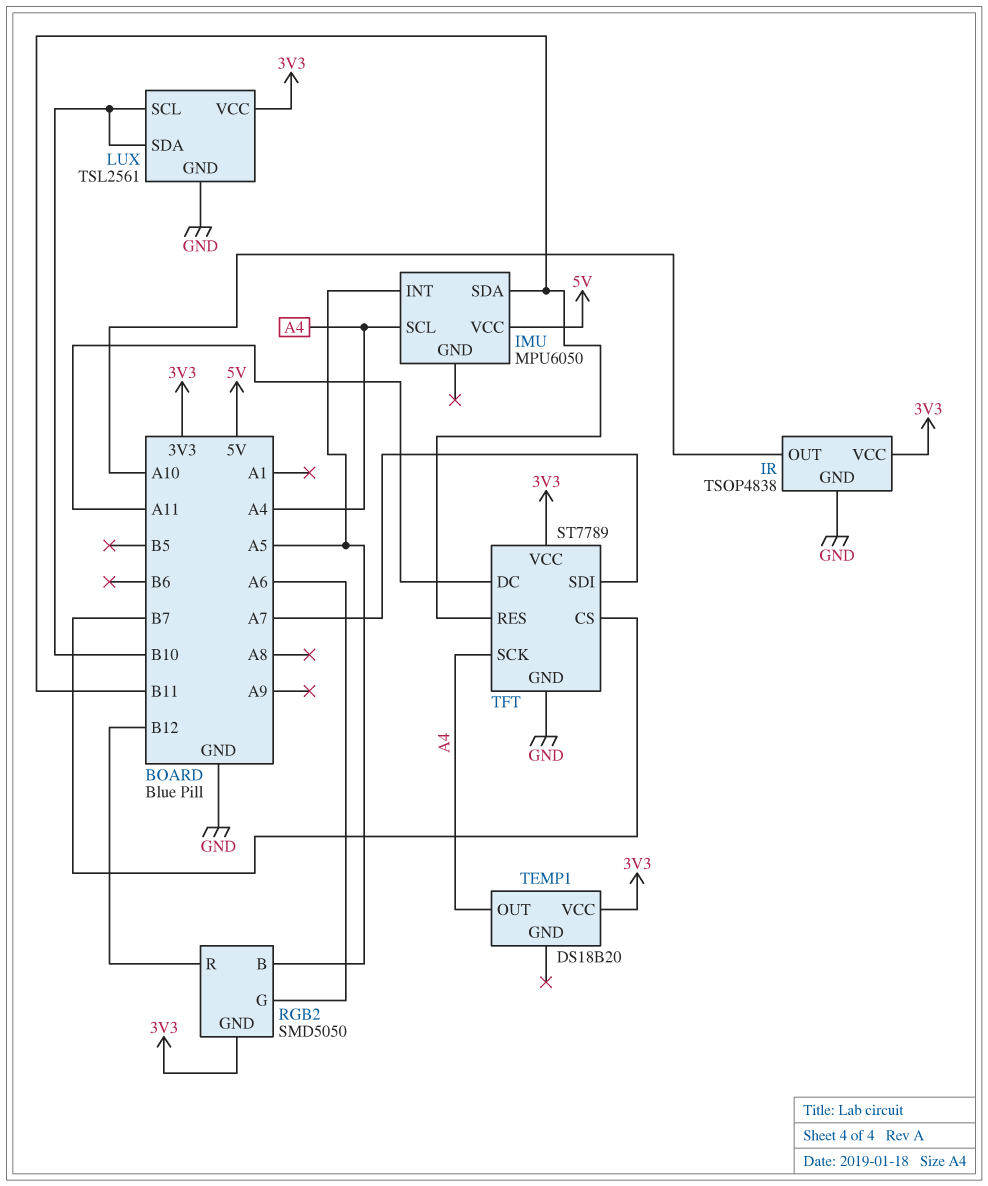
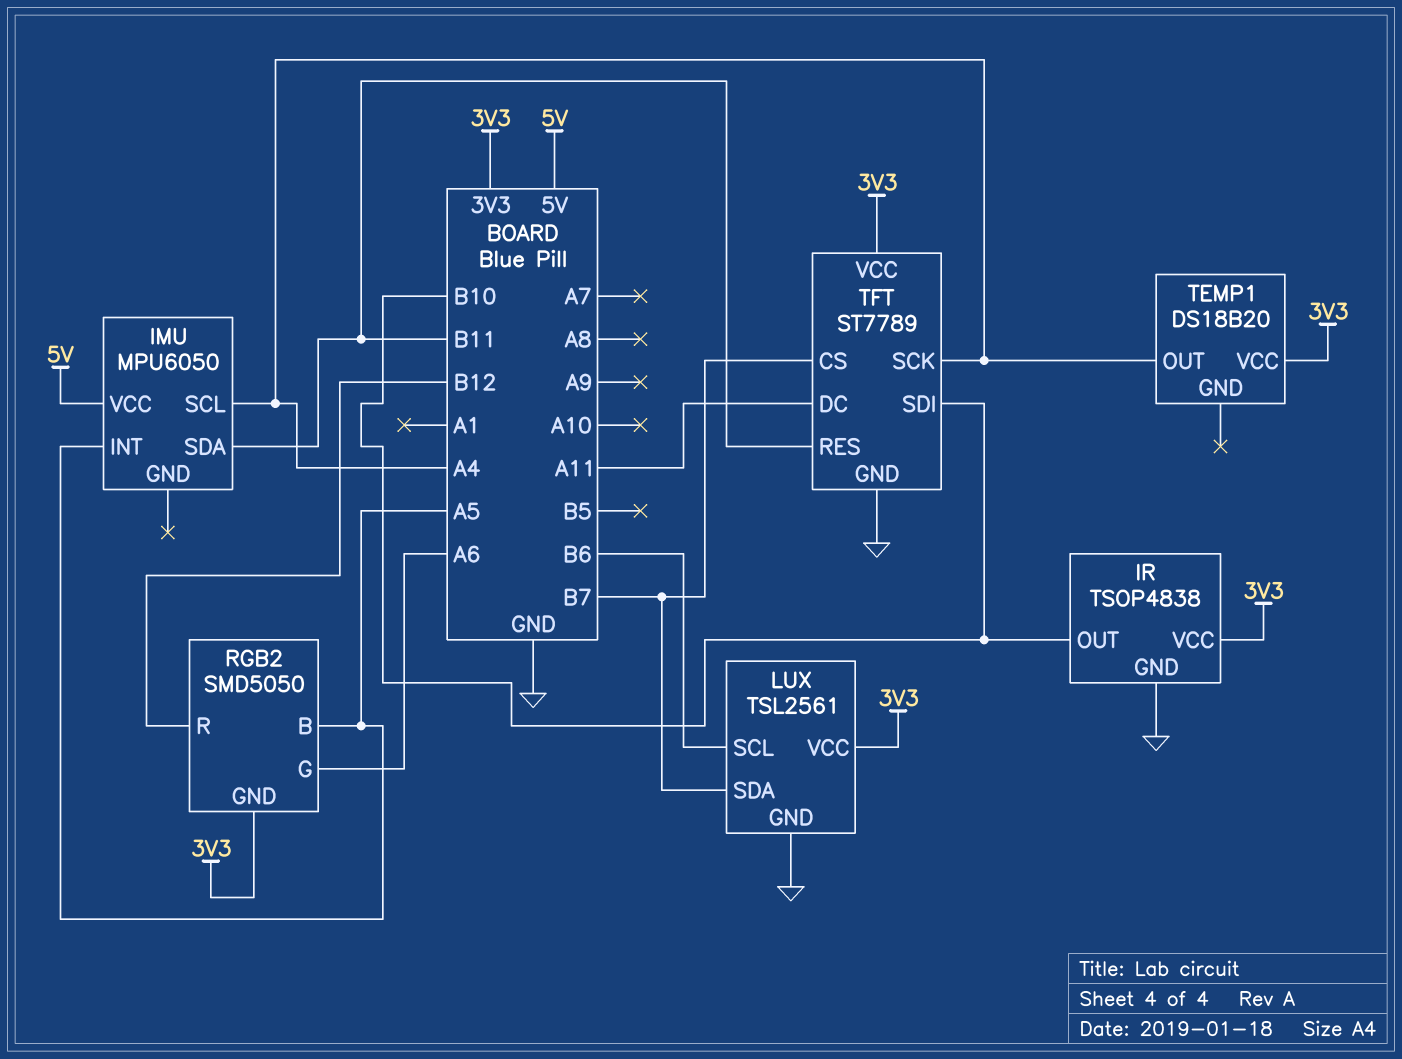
IR pin OUT: A10 -> B10
LUX pin SCL: B10 -> B6
LUX pin SDA: B10 -> B7
TFT pin SDI: A7 -> B10

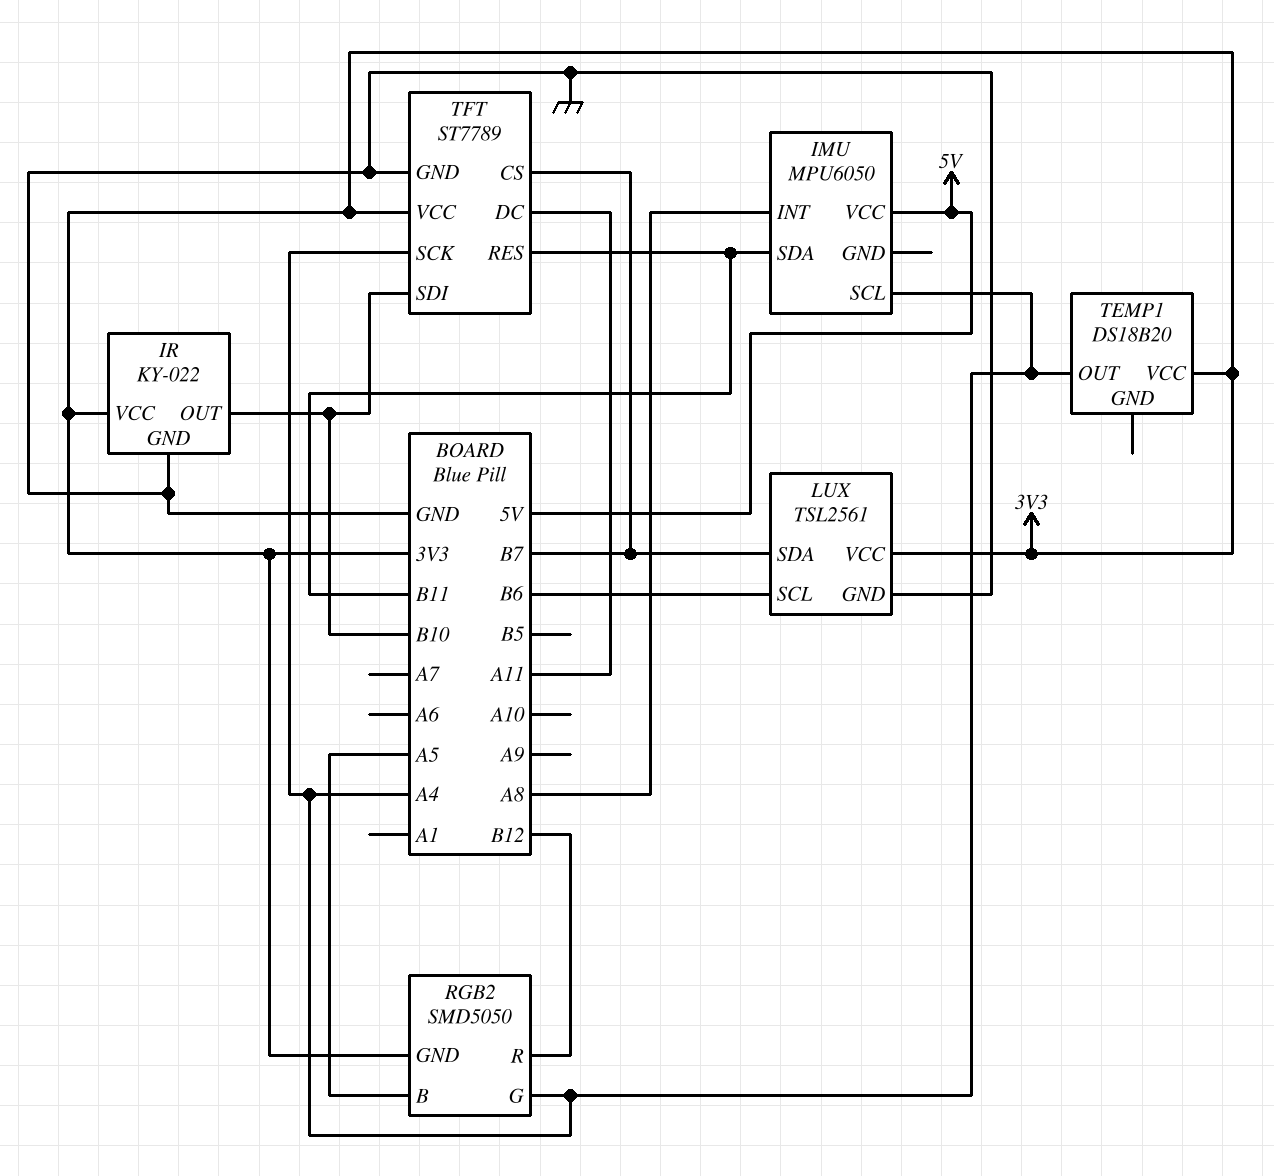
IMU pin INT: A5 -> A8
IR: TSOP4838 -> KY-022
RGB2 pin G: A6 -> A4

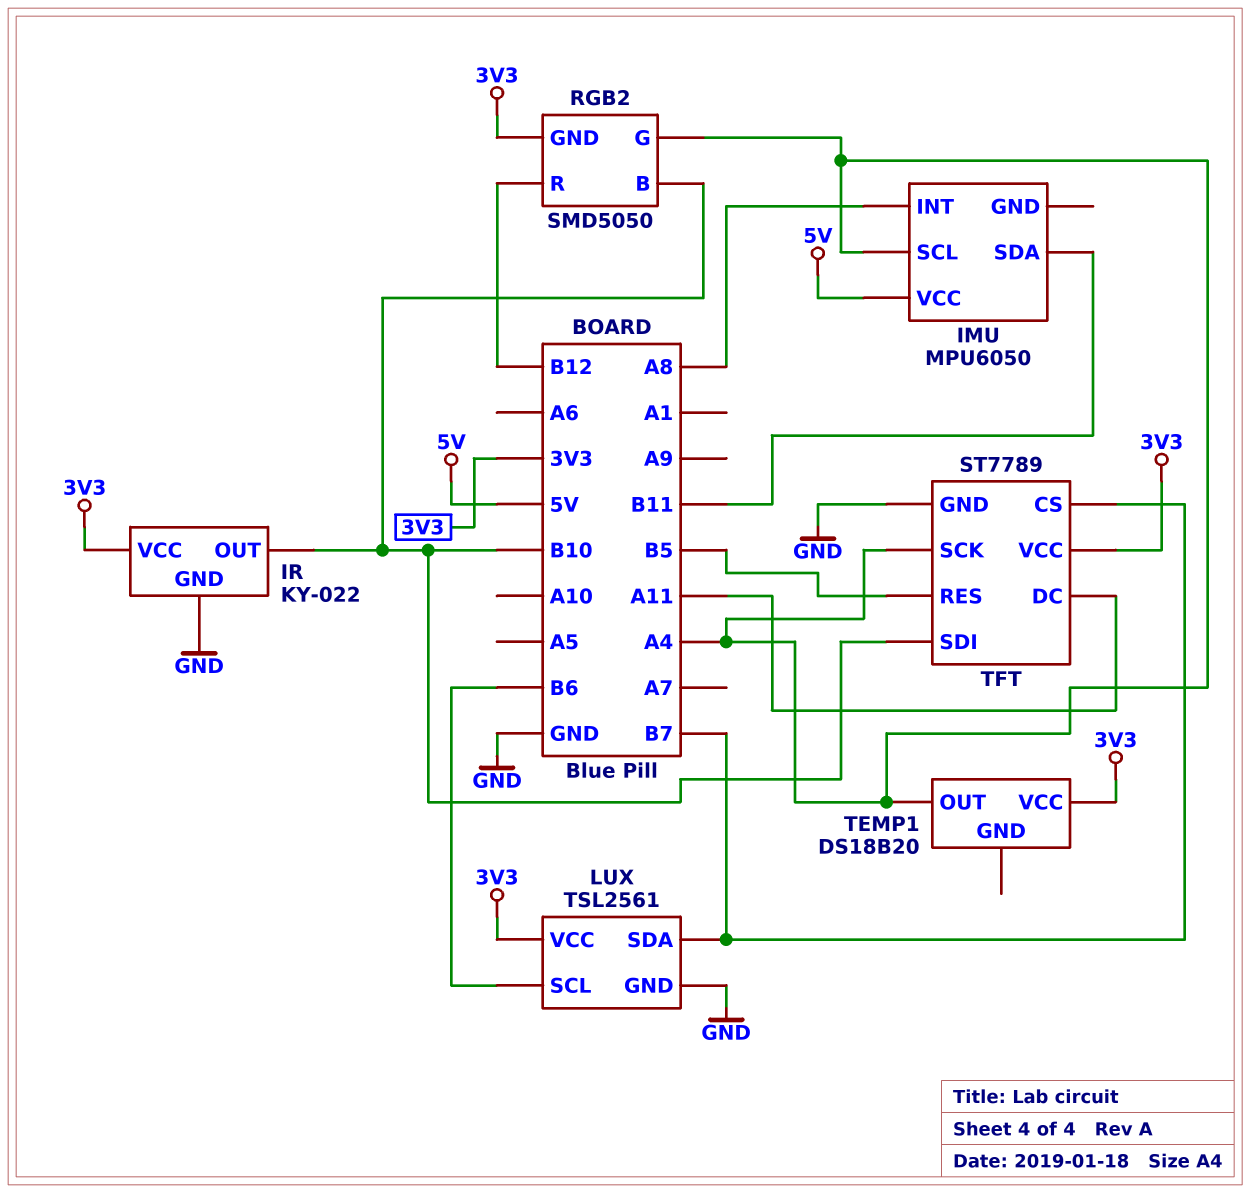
RGB2 pin B: A5 -> B10
TFT pin RES: B11 -> B5

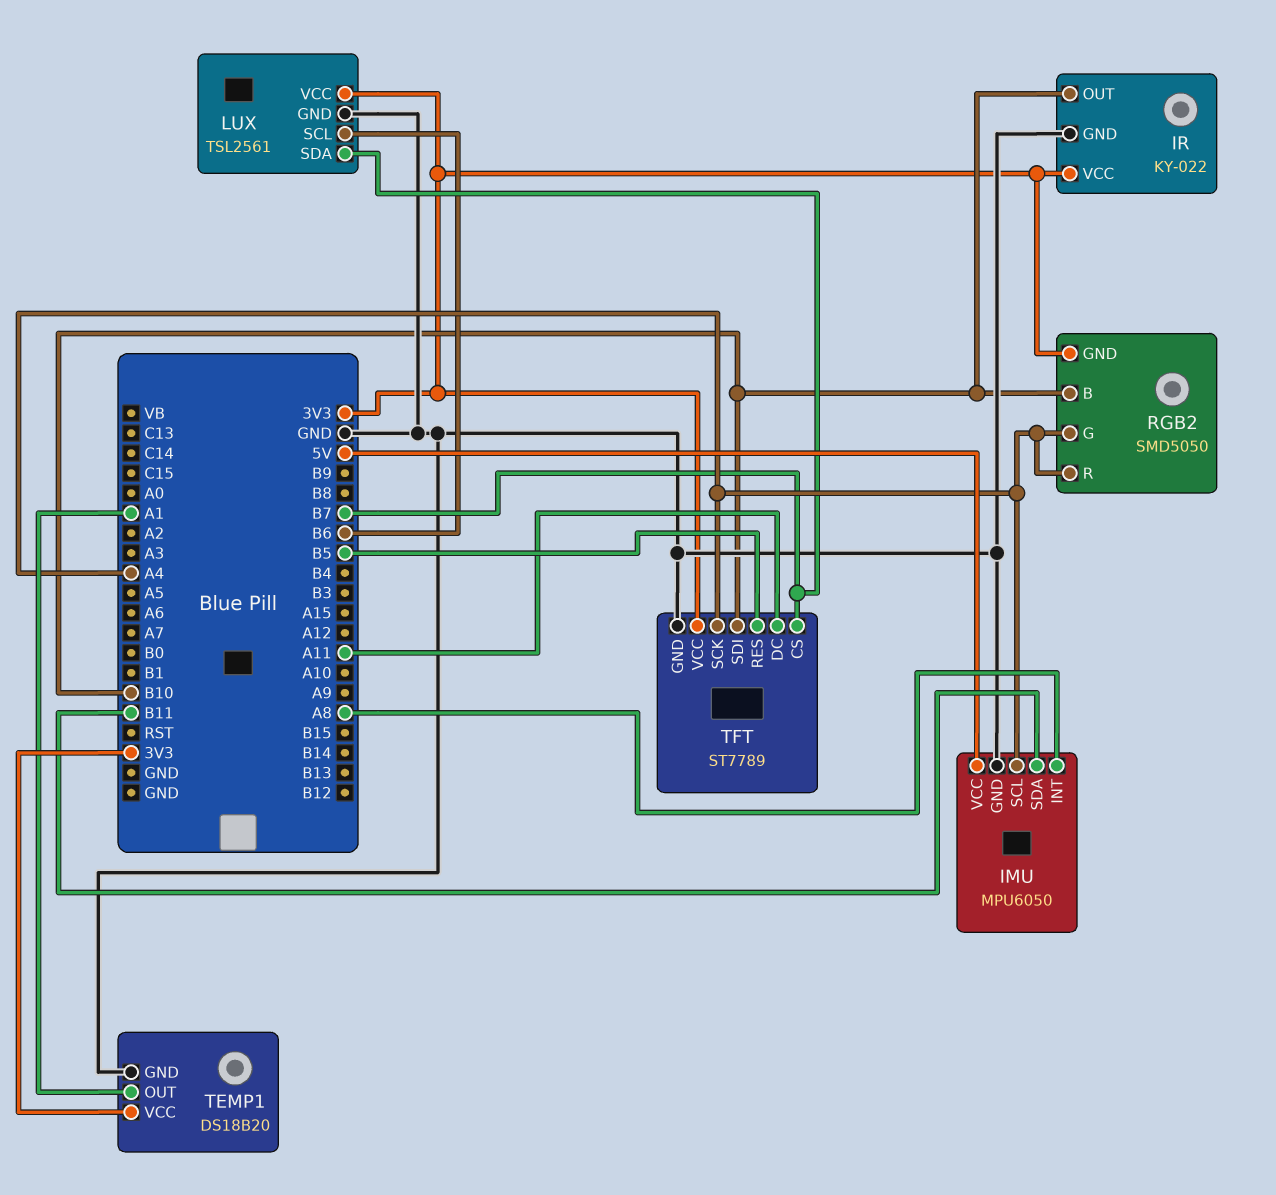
IMU pin GND: none -> GND
RGB2 pin R: B12 -> A4
TEMP1 pin GND: none -> GND
TEMP1 pin OUT: A4 -> A1

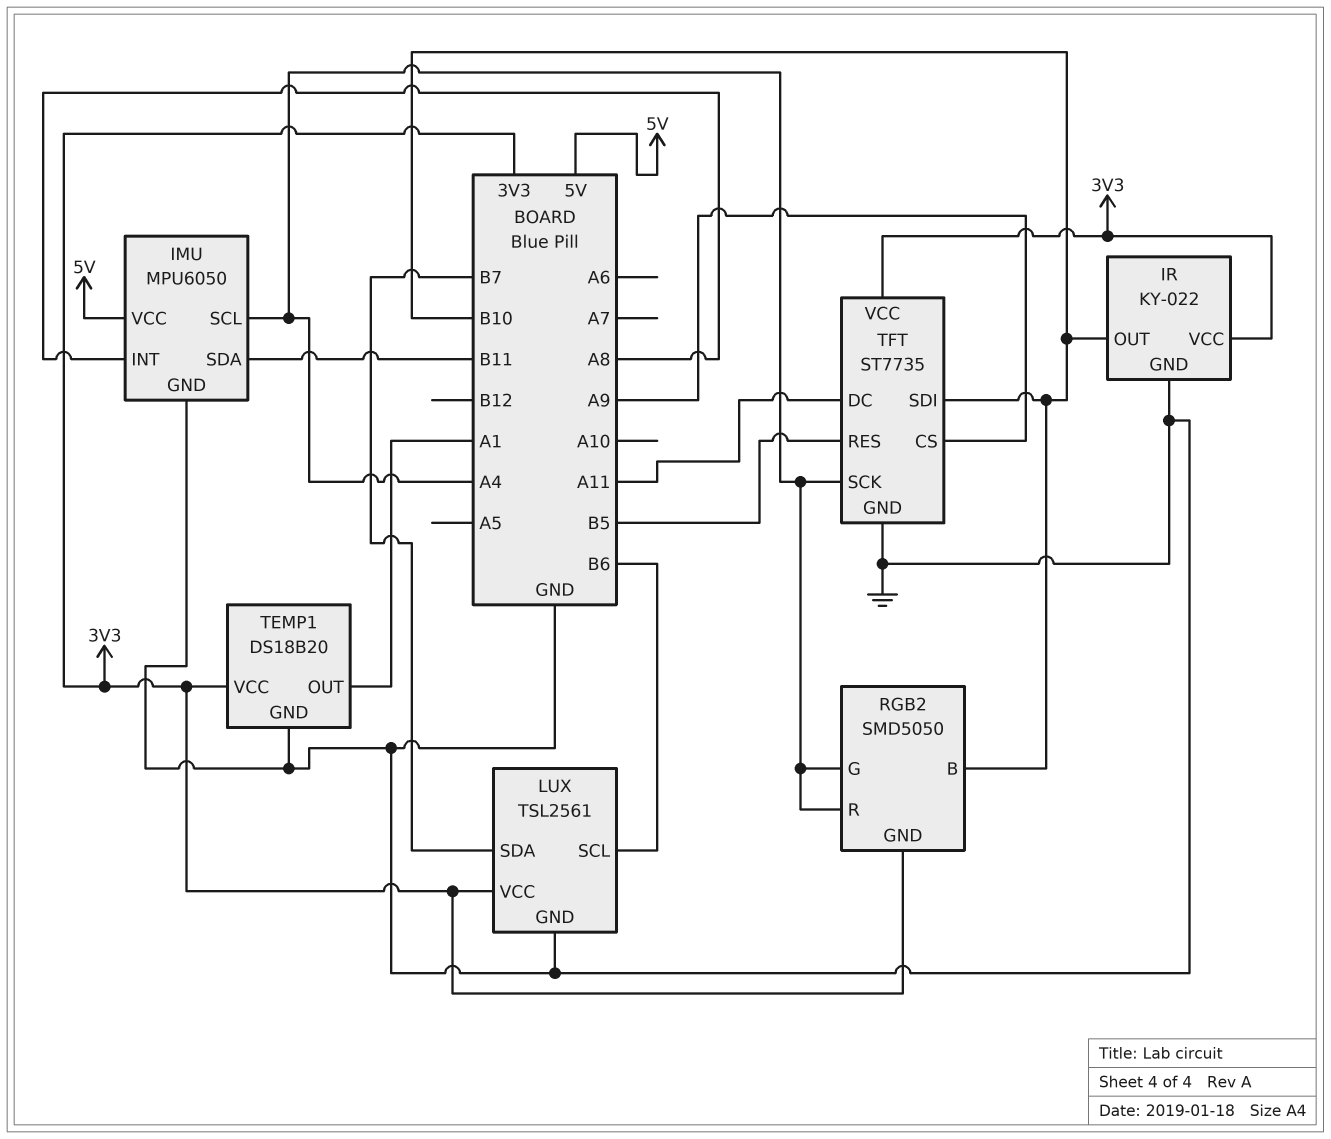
TFT: ST7789 -> ST7735
TFT pin CS: B7 -> A9

